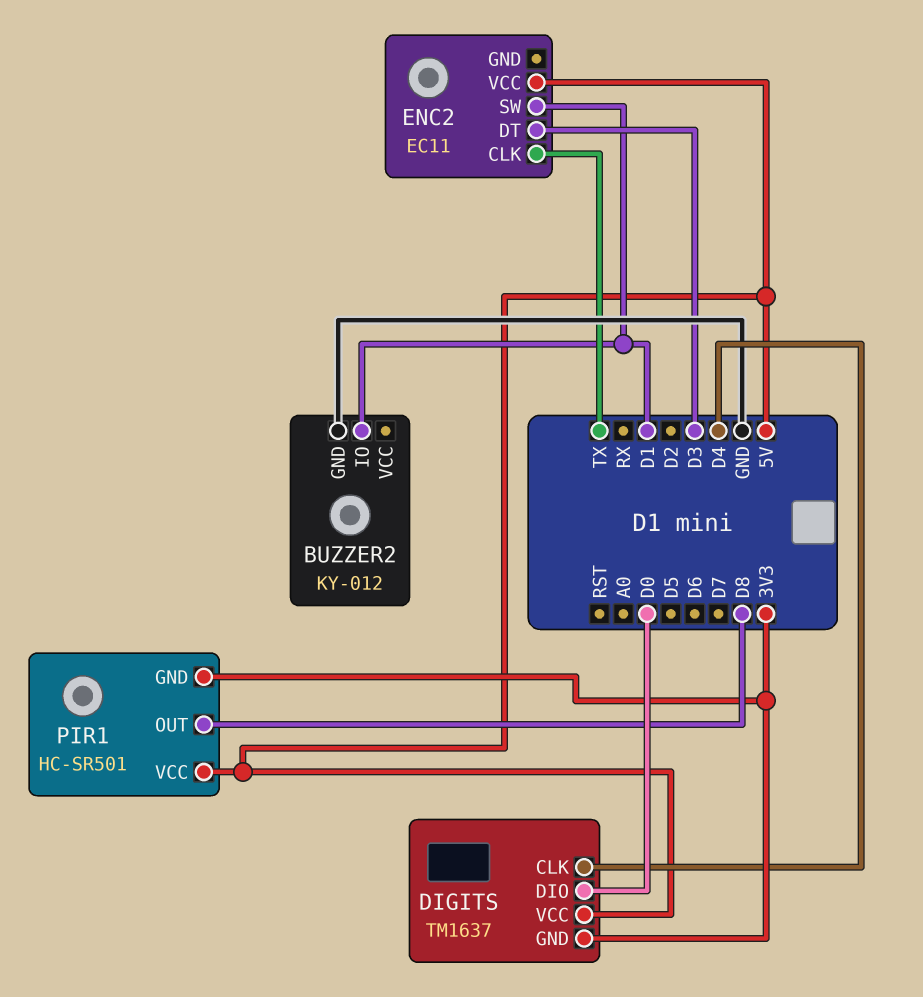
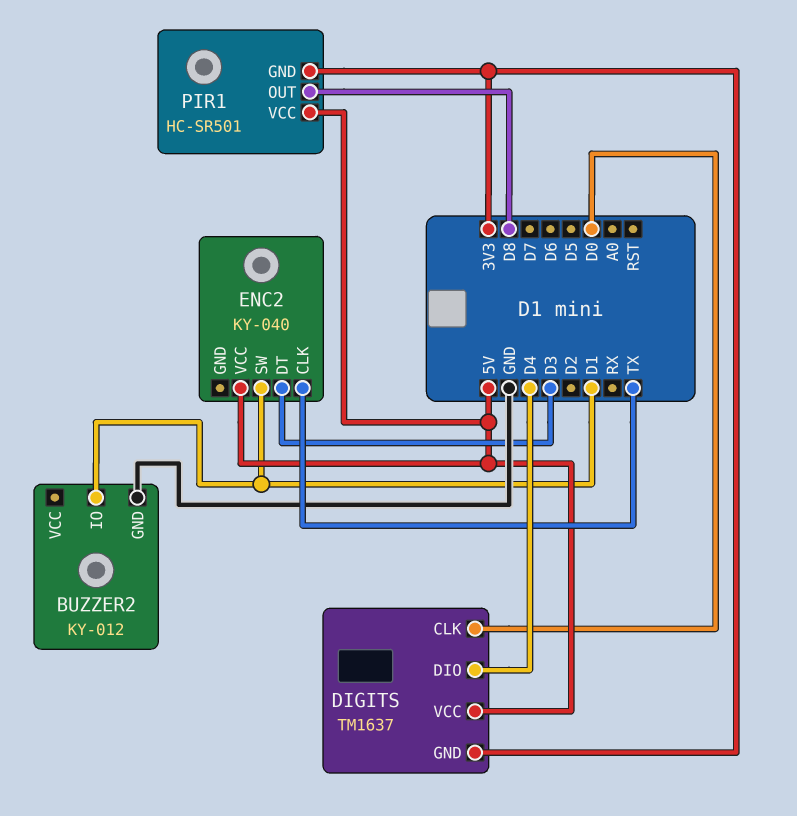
DIGITS pin CLK: D4 -> D0
DIGITS pin DIO: D0 -> D4
ENC2: EC11 -> KY-040

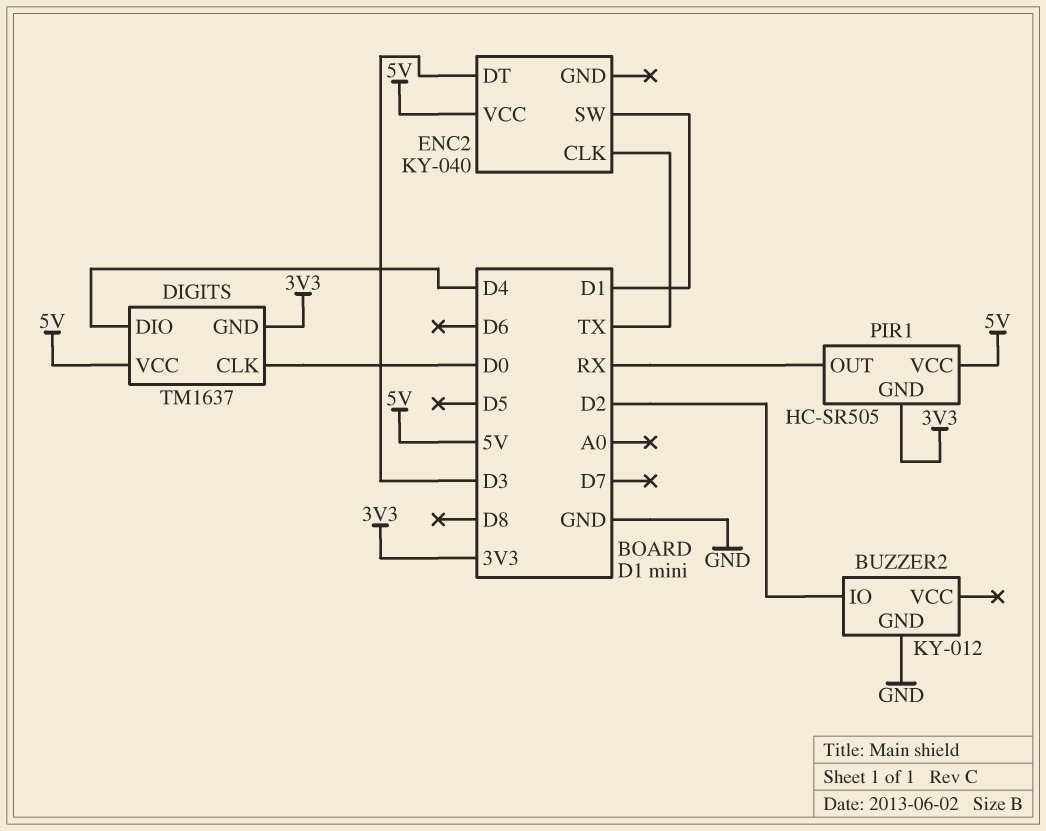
BUZZER2 pin IO: D1 -> D2
PIR1: HC-SR501 -> HC-SR505
PIR1 pin OUT: D8 -> RX

